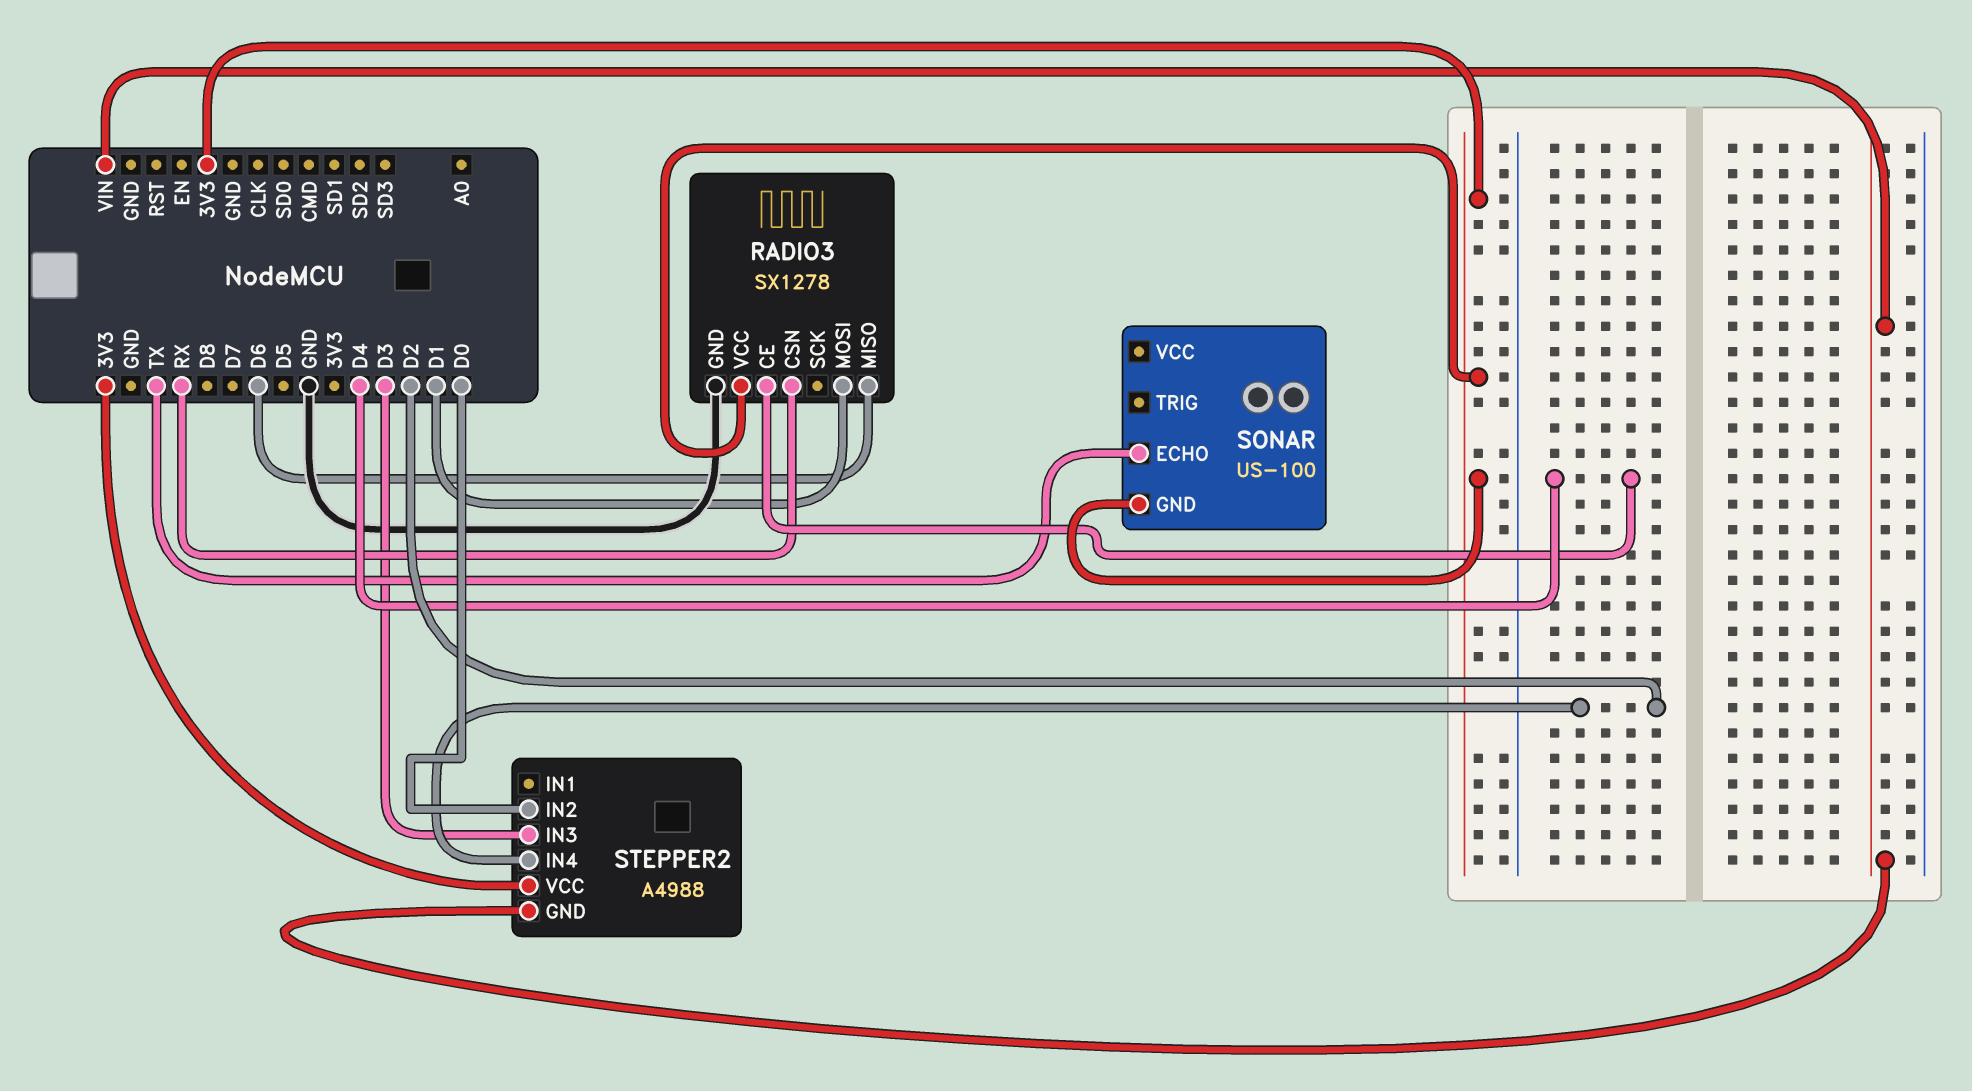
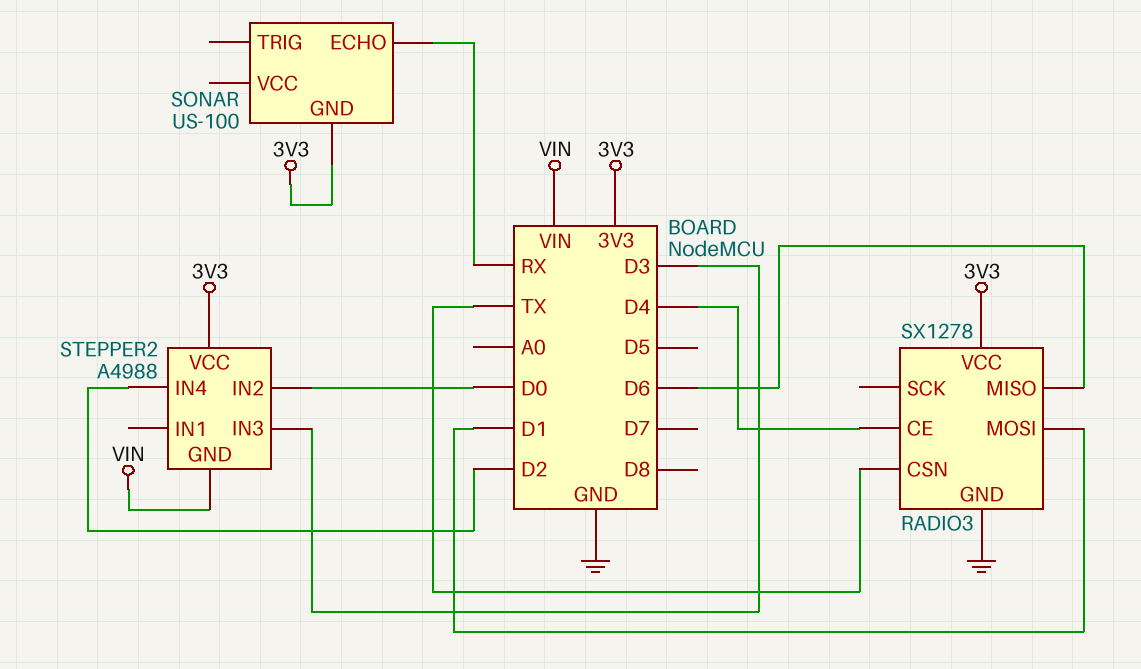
RADIO3 pin CSN: RX -> TX
SONAR pin ECHO: TX -> RX

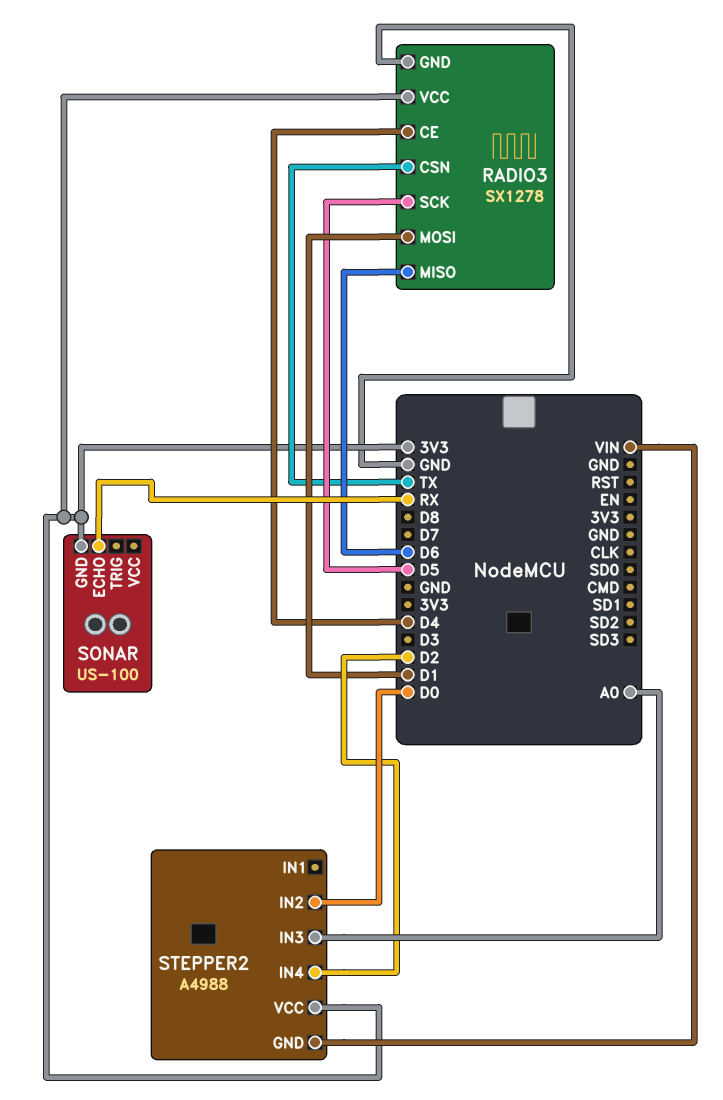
RADIO3 pin SCK: none -> D5
STEPPER2 pin IN3: D3 -> A0

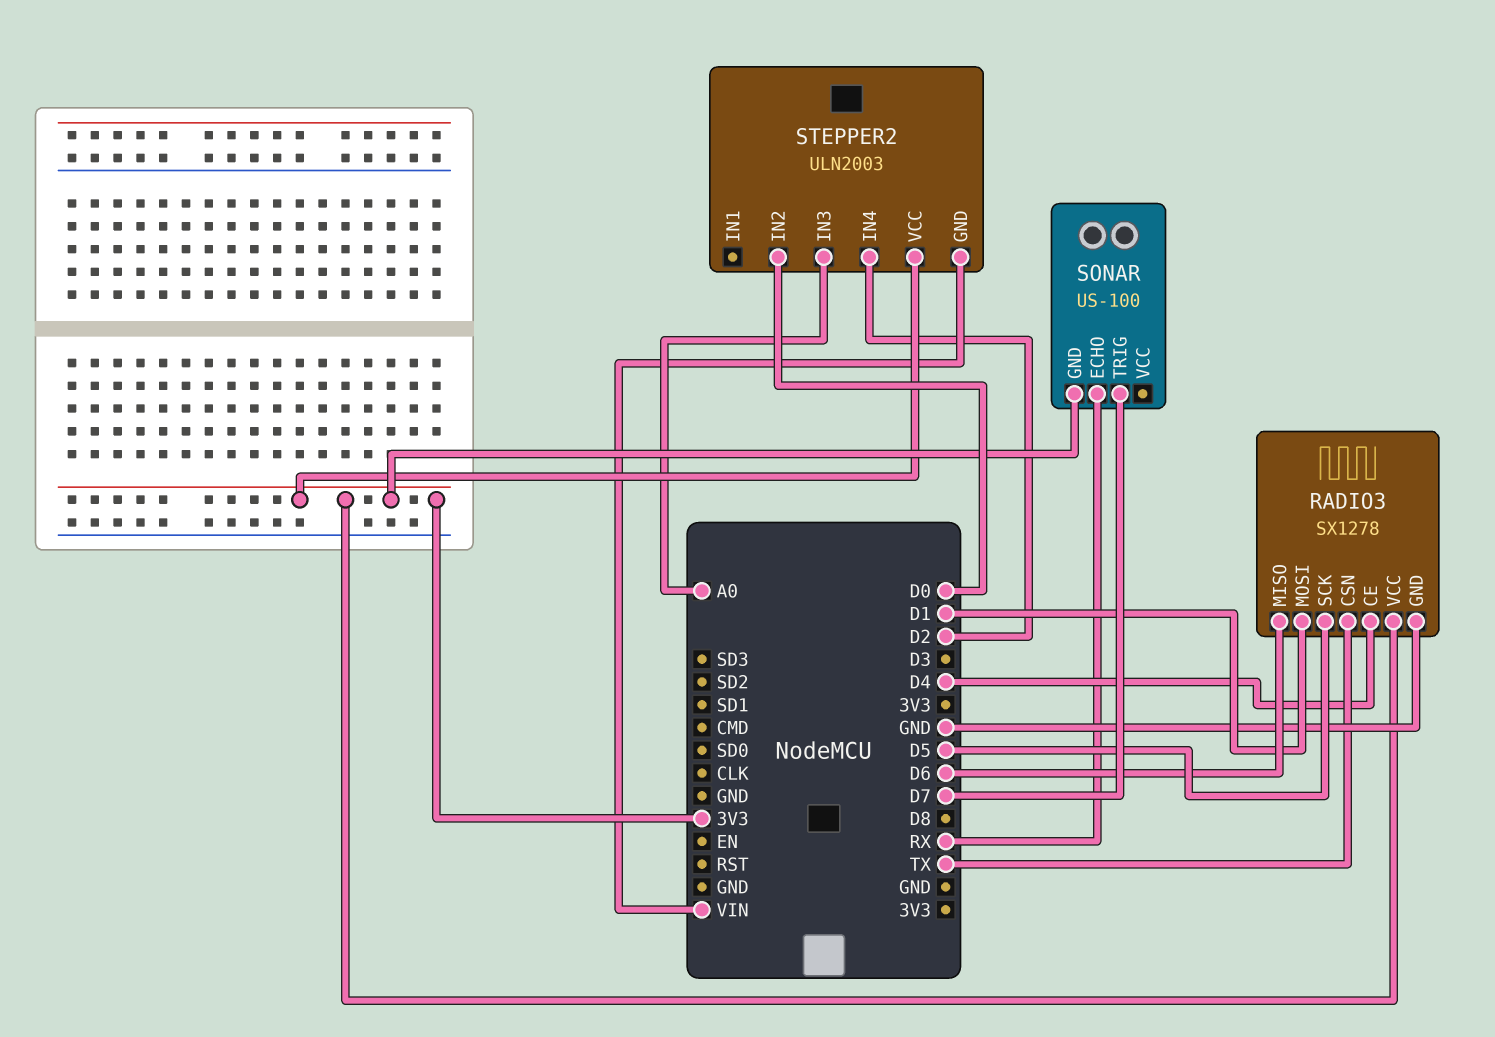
SONAR pin TRIG: none -> D7
STEPPER2: A4988 -> ULN2003

